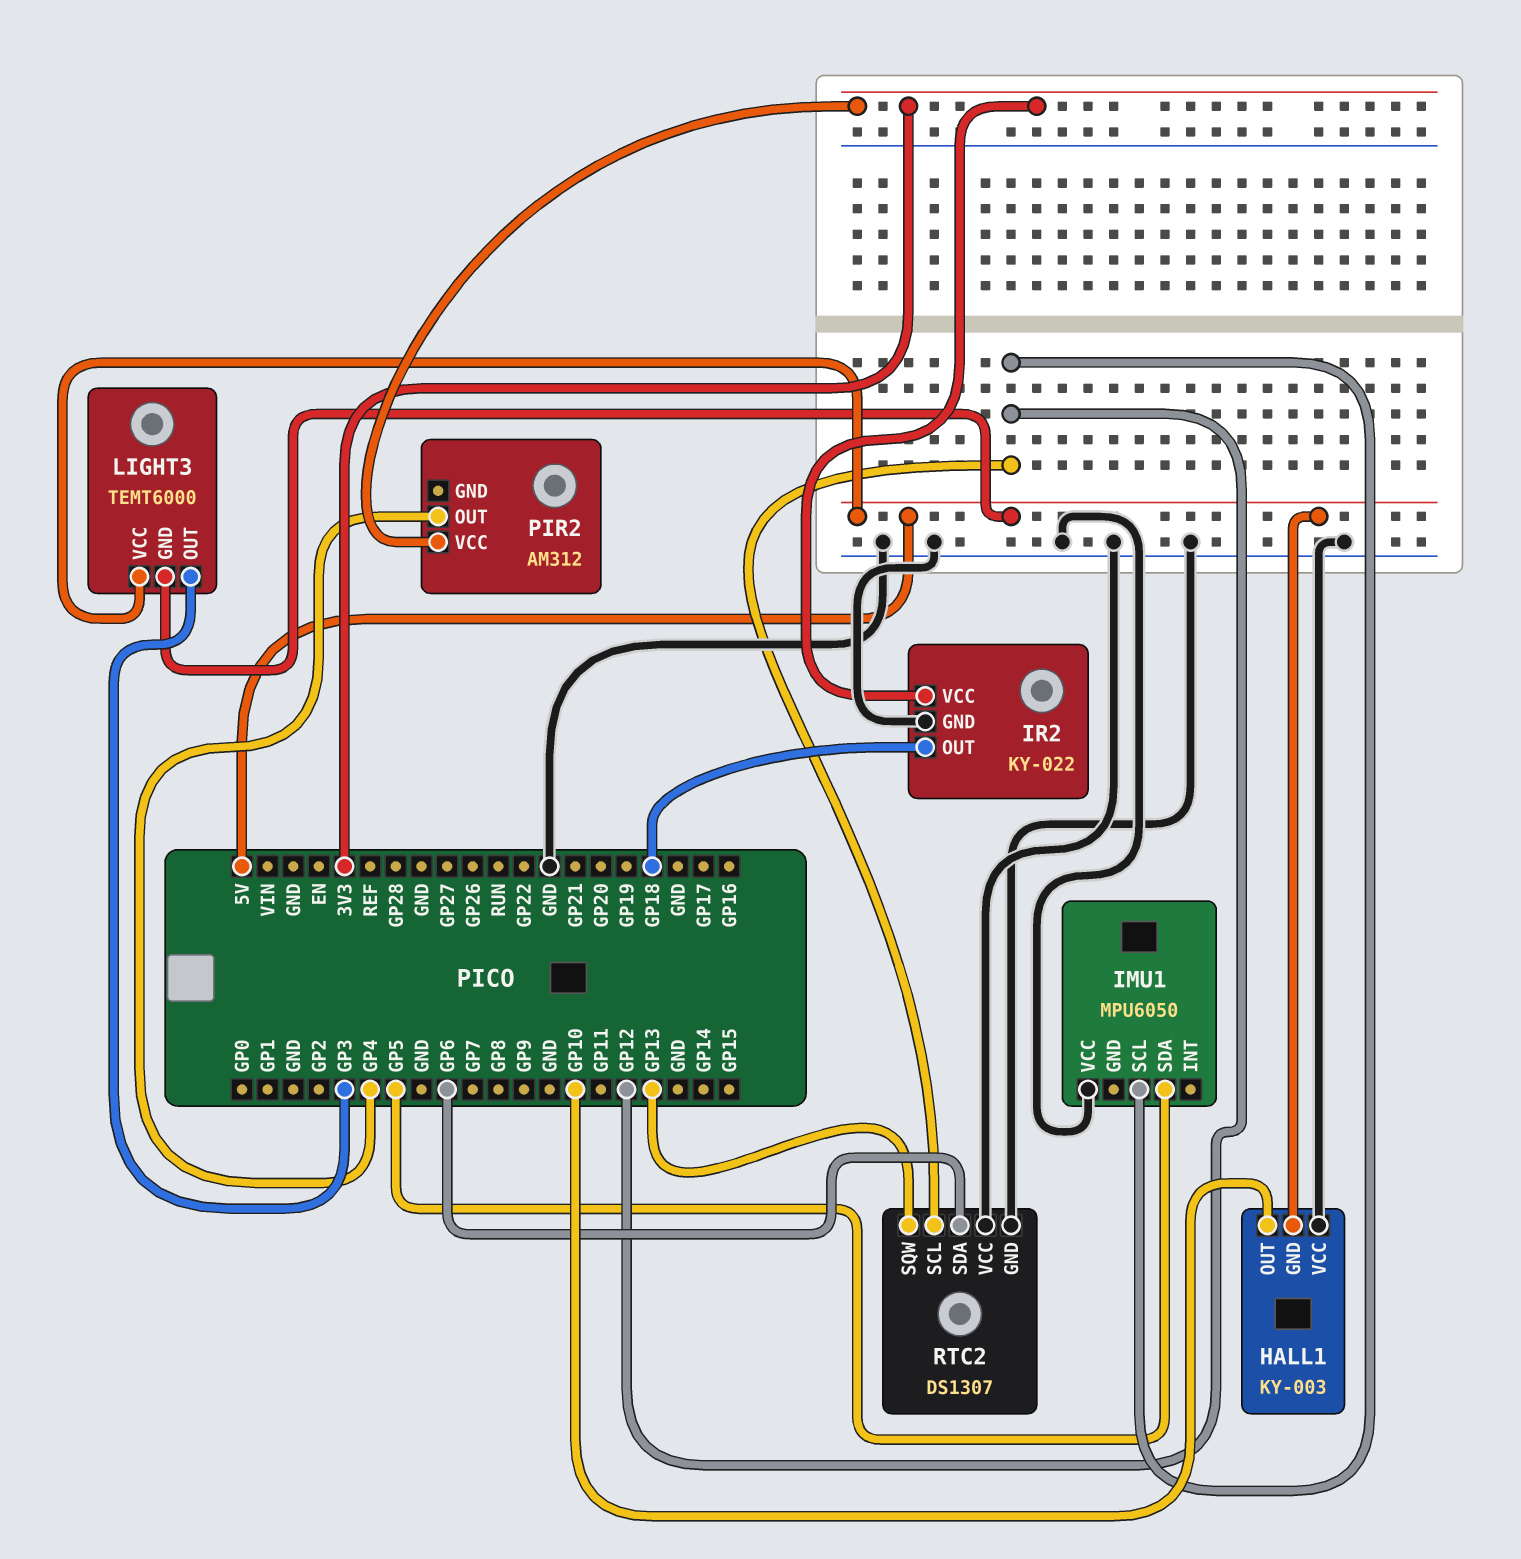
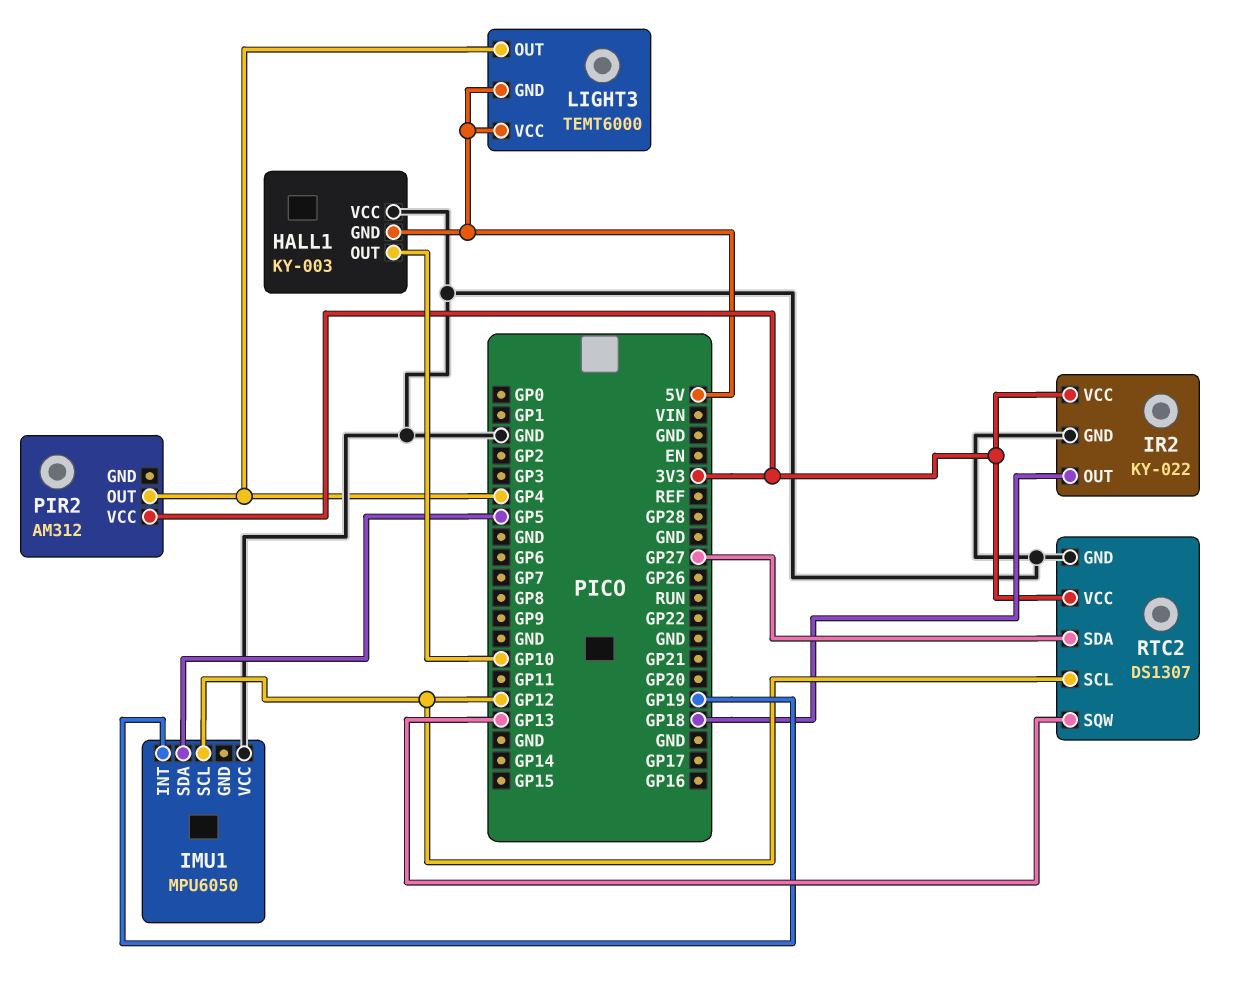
IMU1 pin INT: none -> GP19
LIGHT3 pin OUT: GP3 -> GP4
RTC2 pin SDA: GP6 -> GP27
RTC2 pin VCC: GND -> 3V3

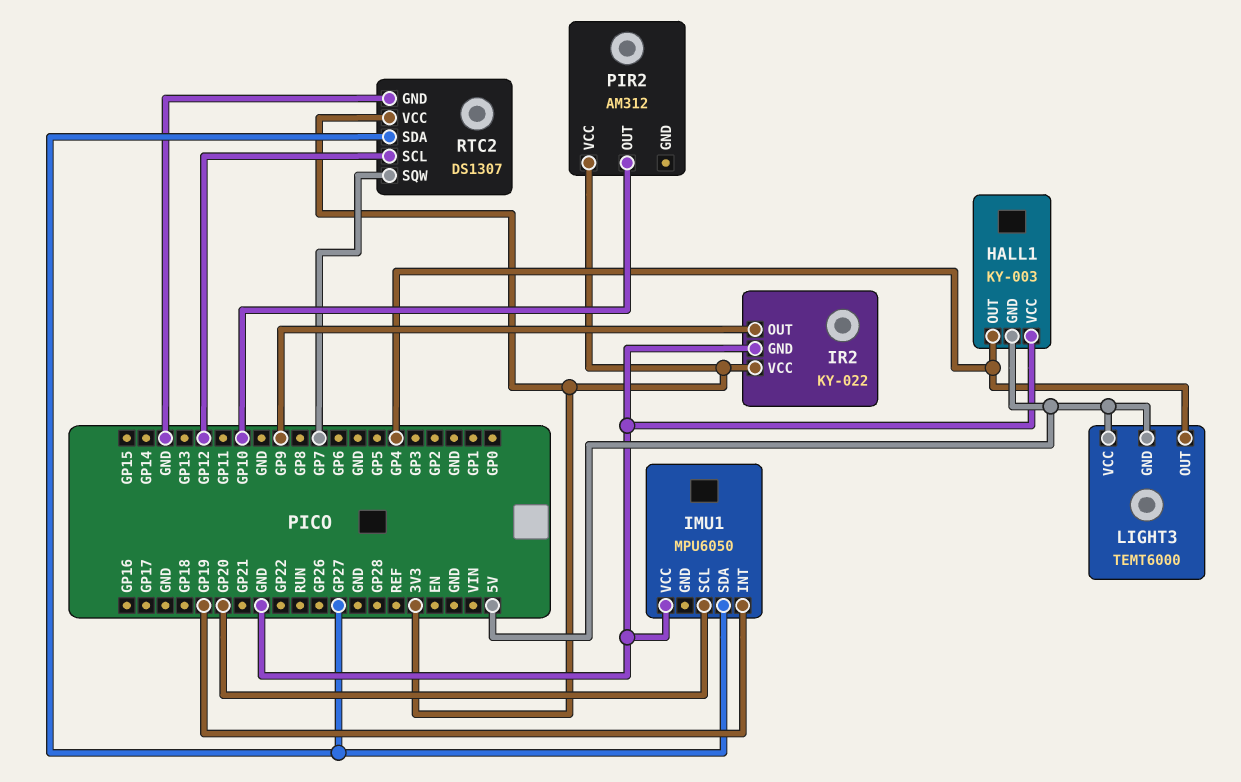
HALL1 pin OUT: GP10 -> GP4
IMU1 pin SCL: GP12 -> GP20
IMU1 pin SDA: GP5 -> GP27
IR2 pin OUT: GP18 -> GP9
PIR2 pin OUT: GP4 -> GP10
RTC2 pin SQW: GP13 -> GP7

